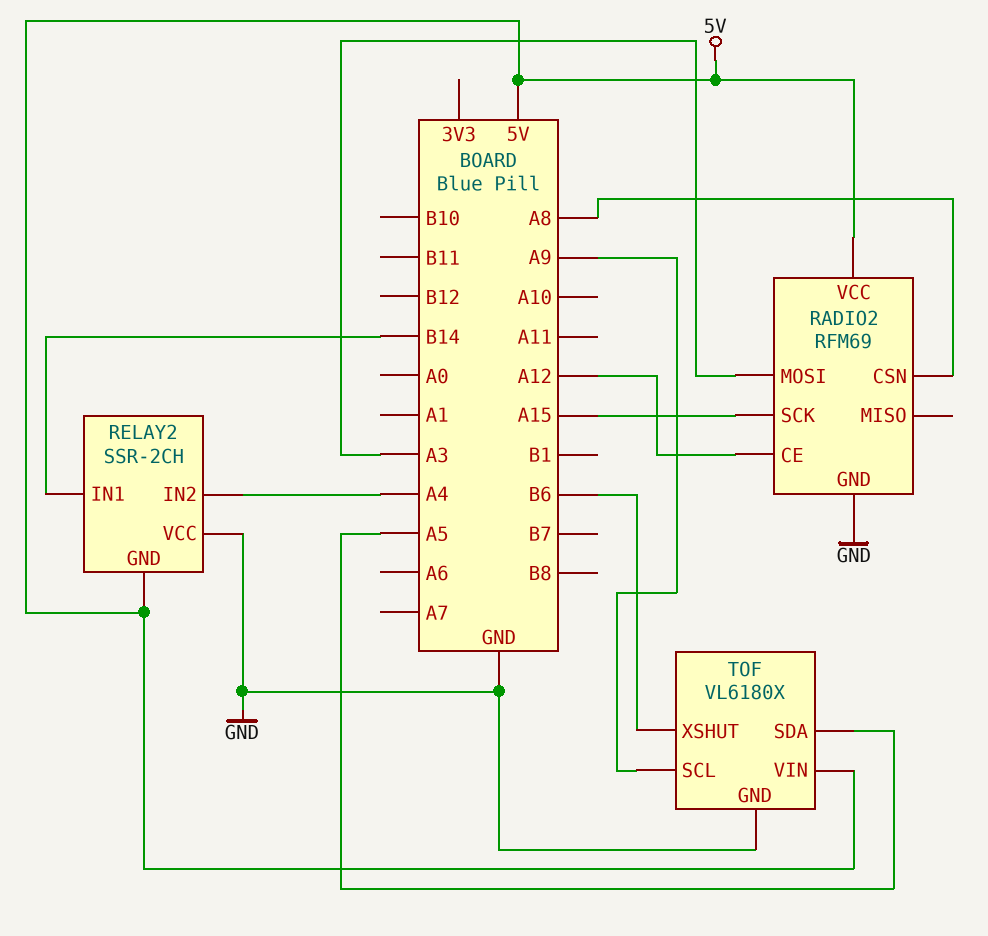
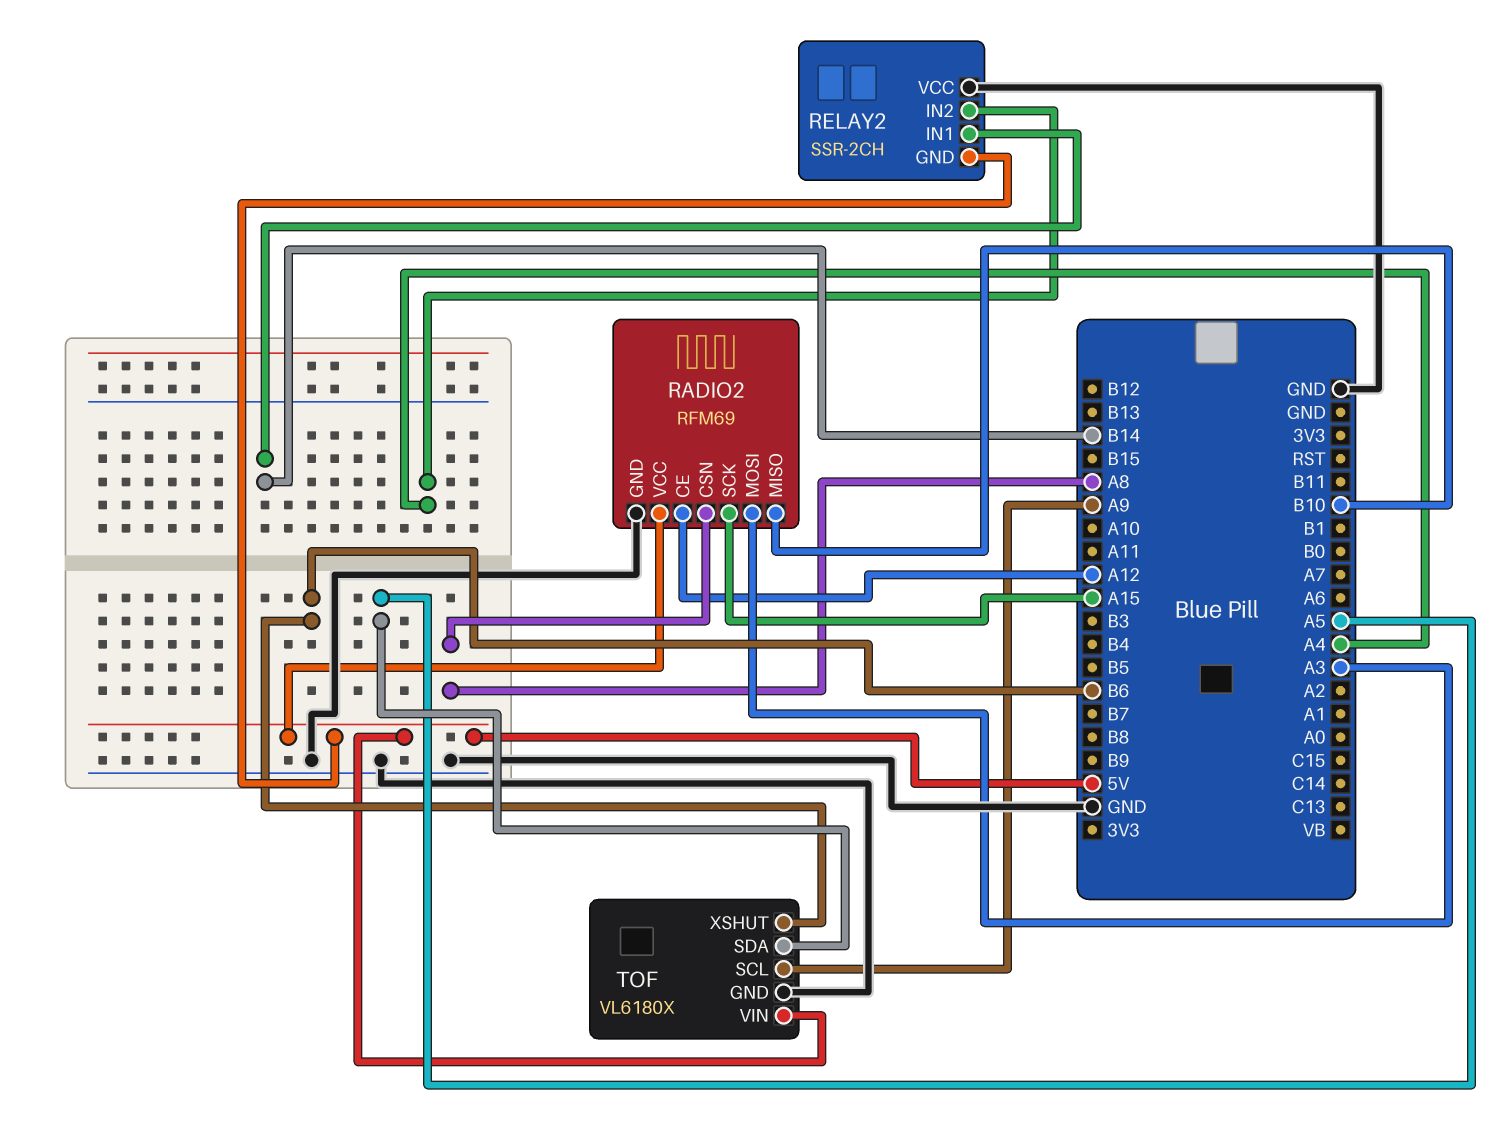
RADIO2 pin MISO: none -> B10

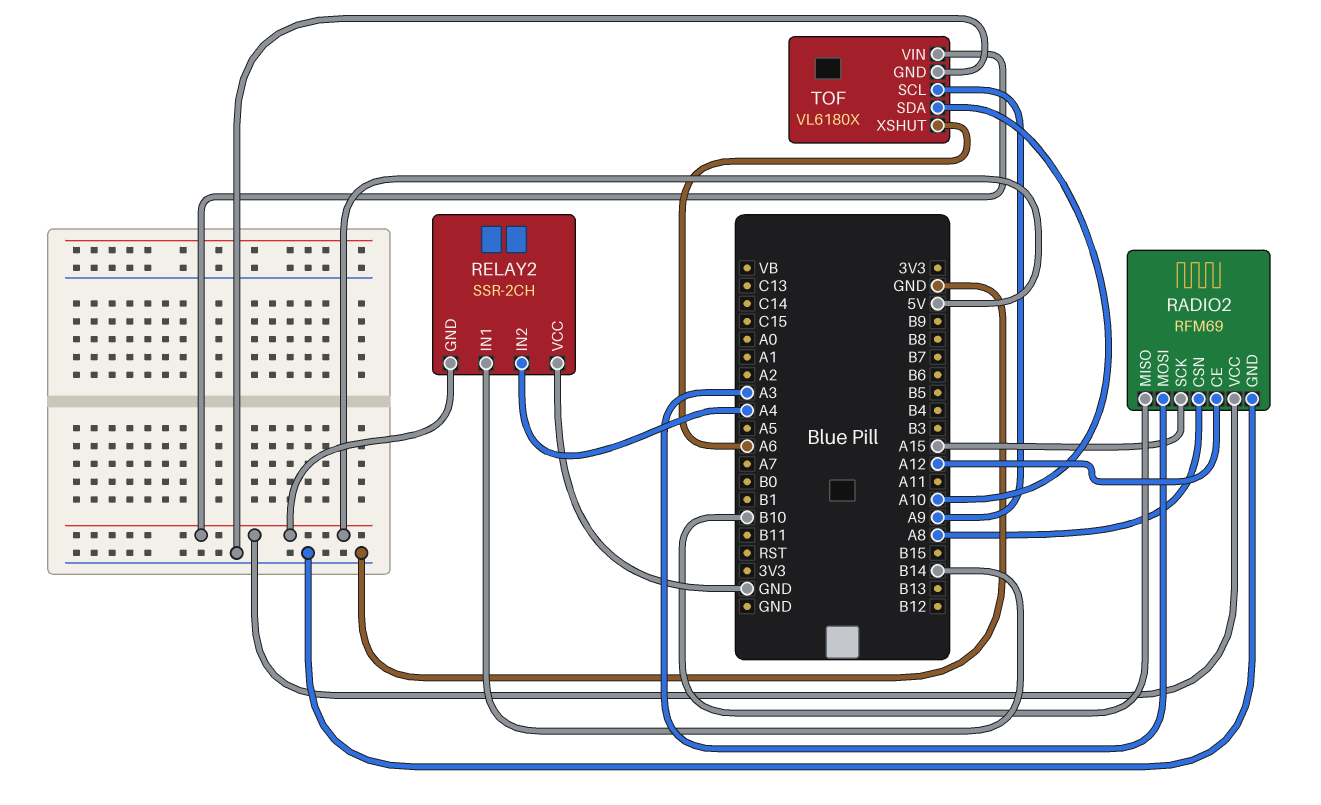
TOF pin SDA: A5 -> A10
TOF pin XSHUT: B6 -> A6

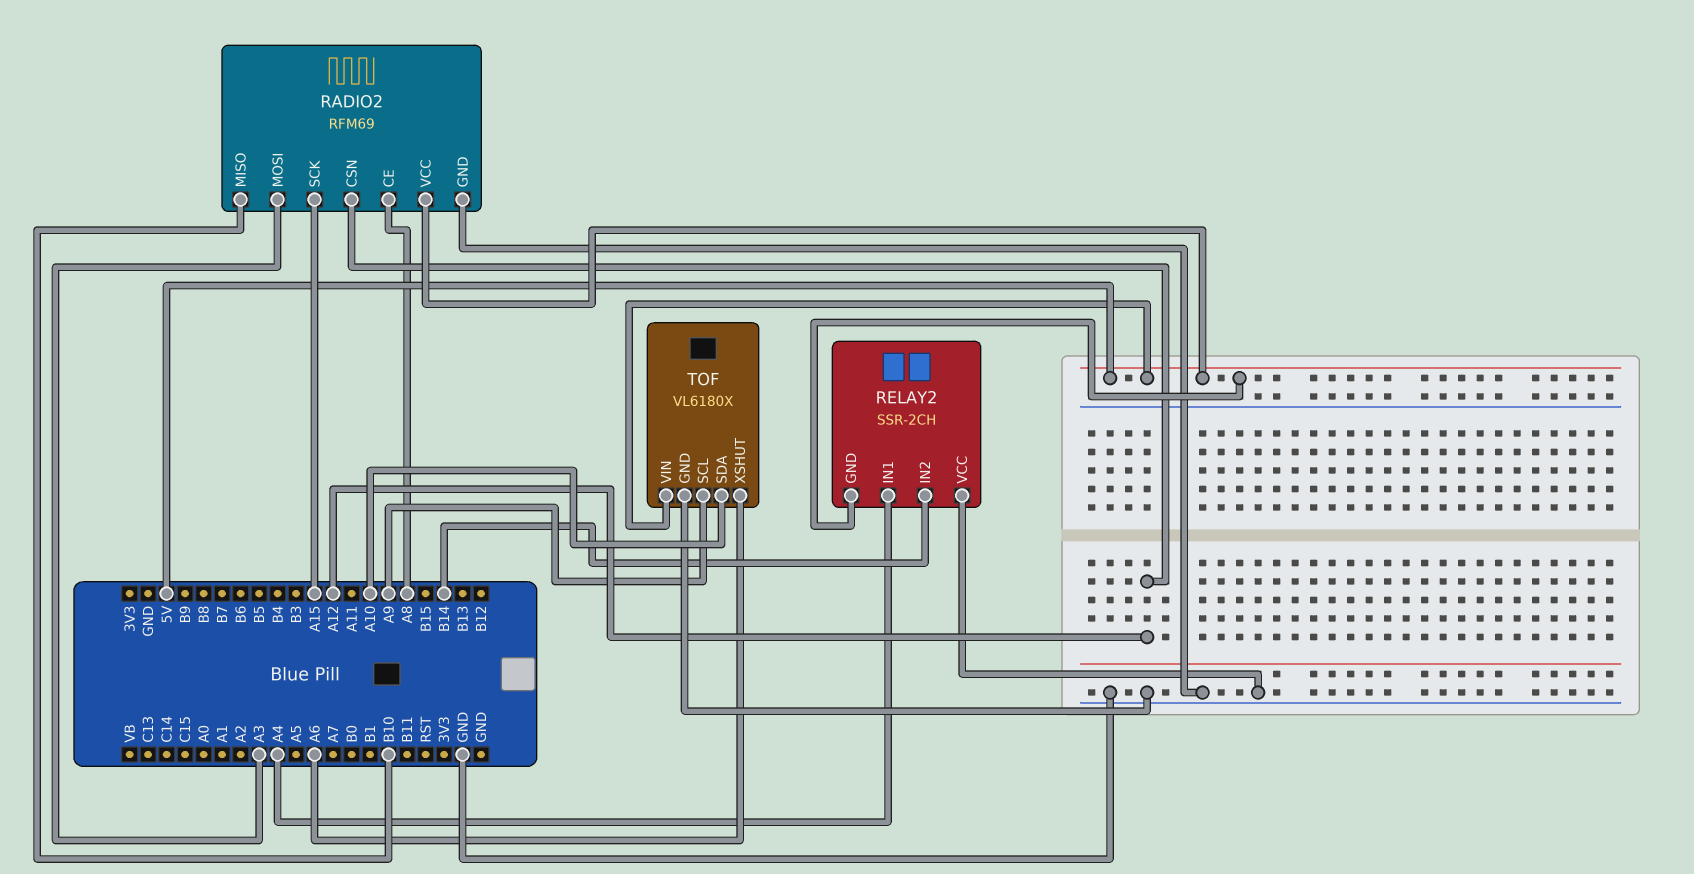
RADIO2 pin CE: A12 -> A8
RADIO2 pin CSN: A8 -> A12
RELAY2 pin IN1: B14 -> A4
RELAY2 pin IN2: A4 -> B14

